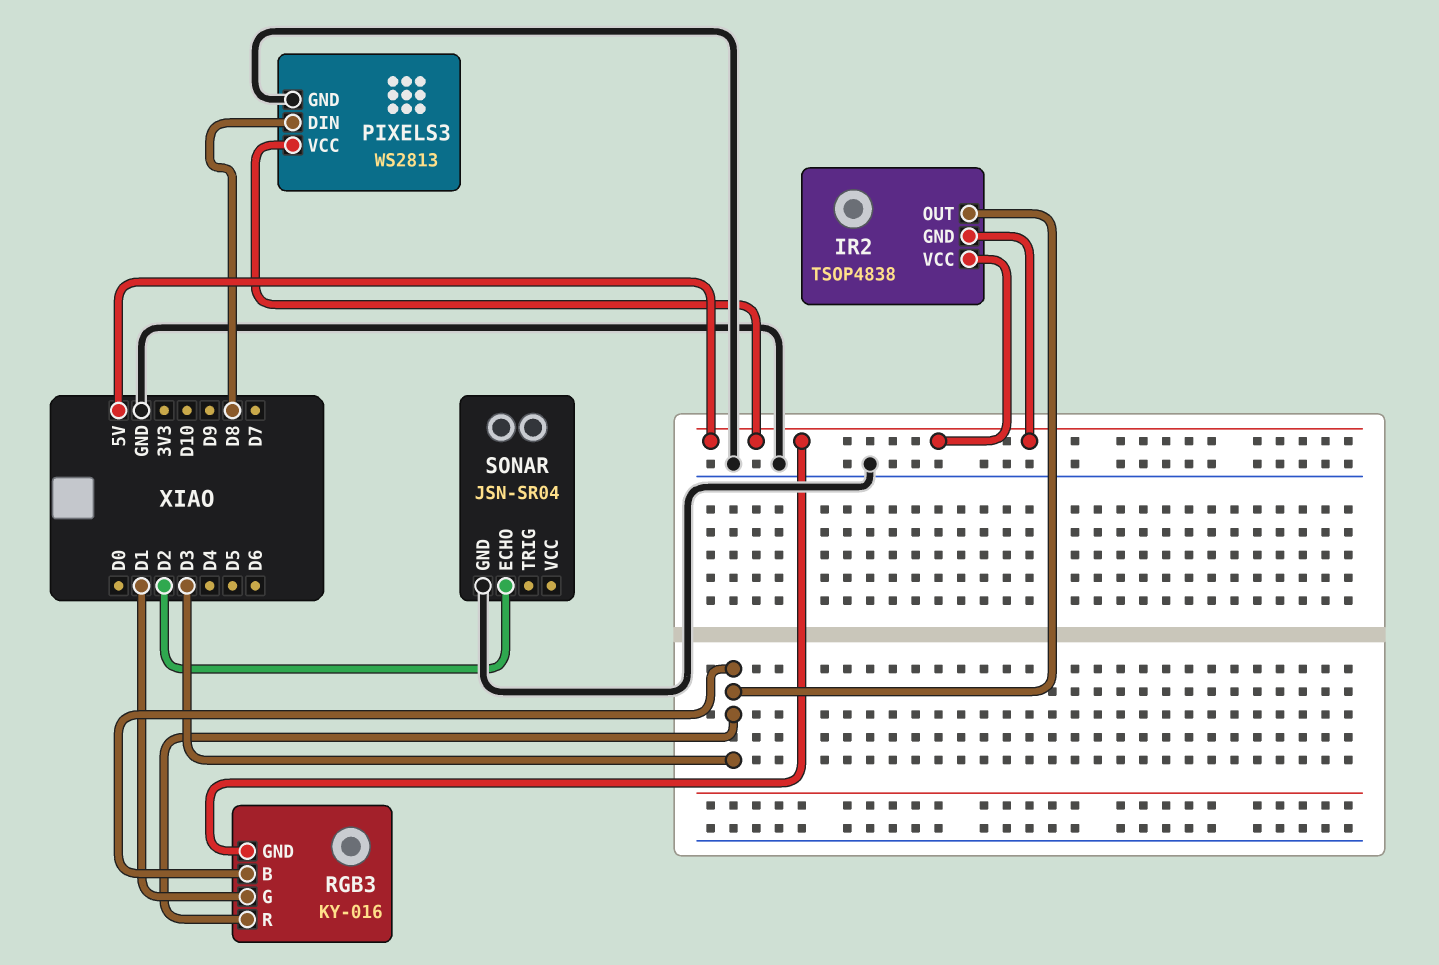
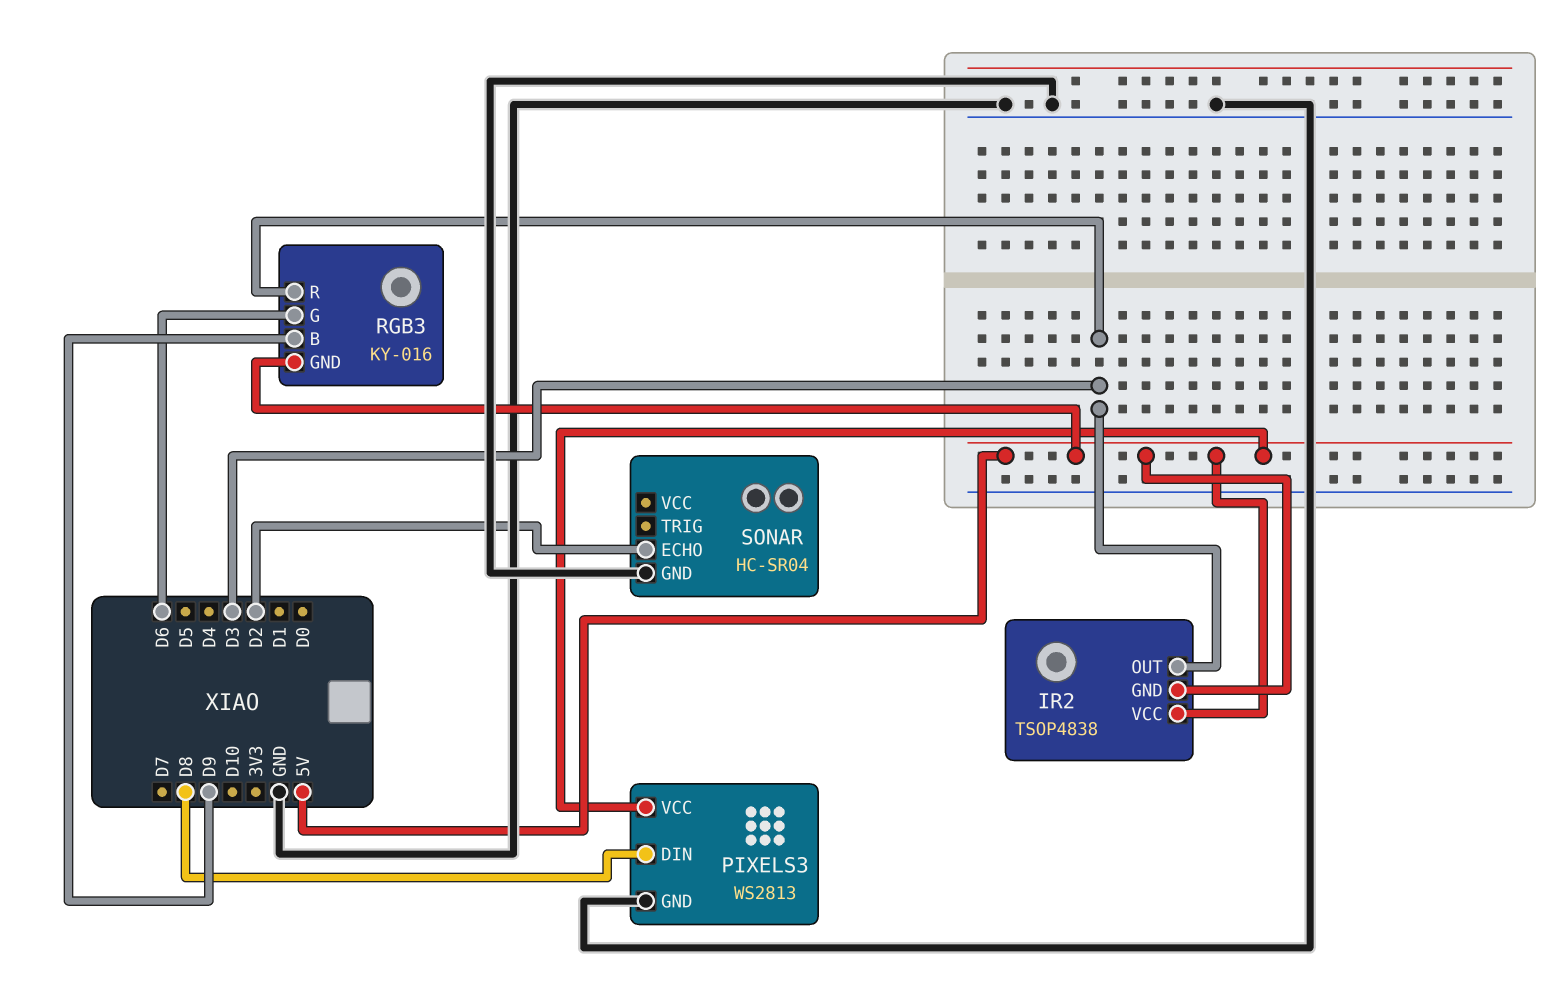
RGB3 pin B: D3 -> D9
RGB3 pin G: D1 -> D6
SONAR: JSN-SR04 -> HC-SR04

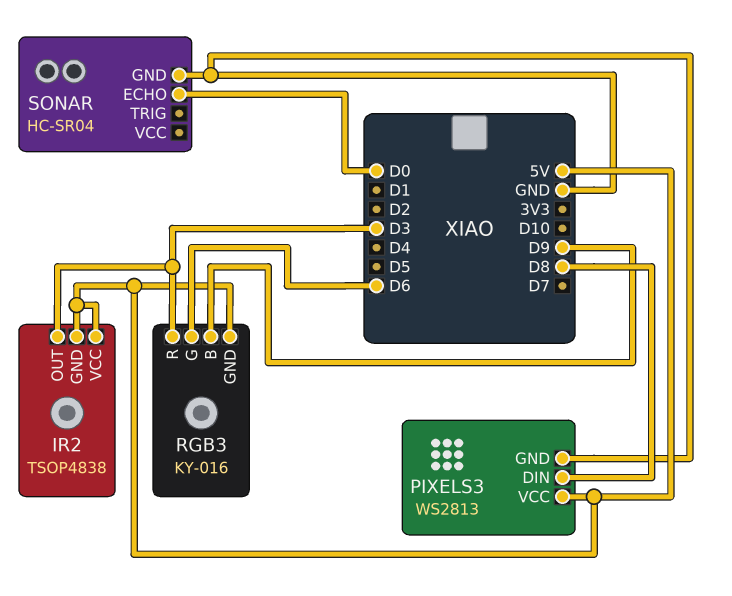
SONAR pin ECHO: D2 -> D0

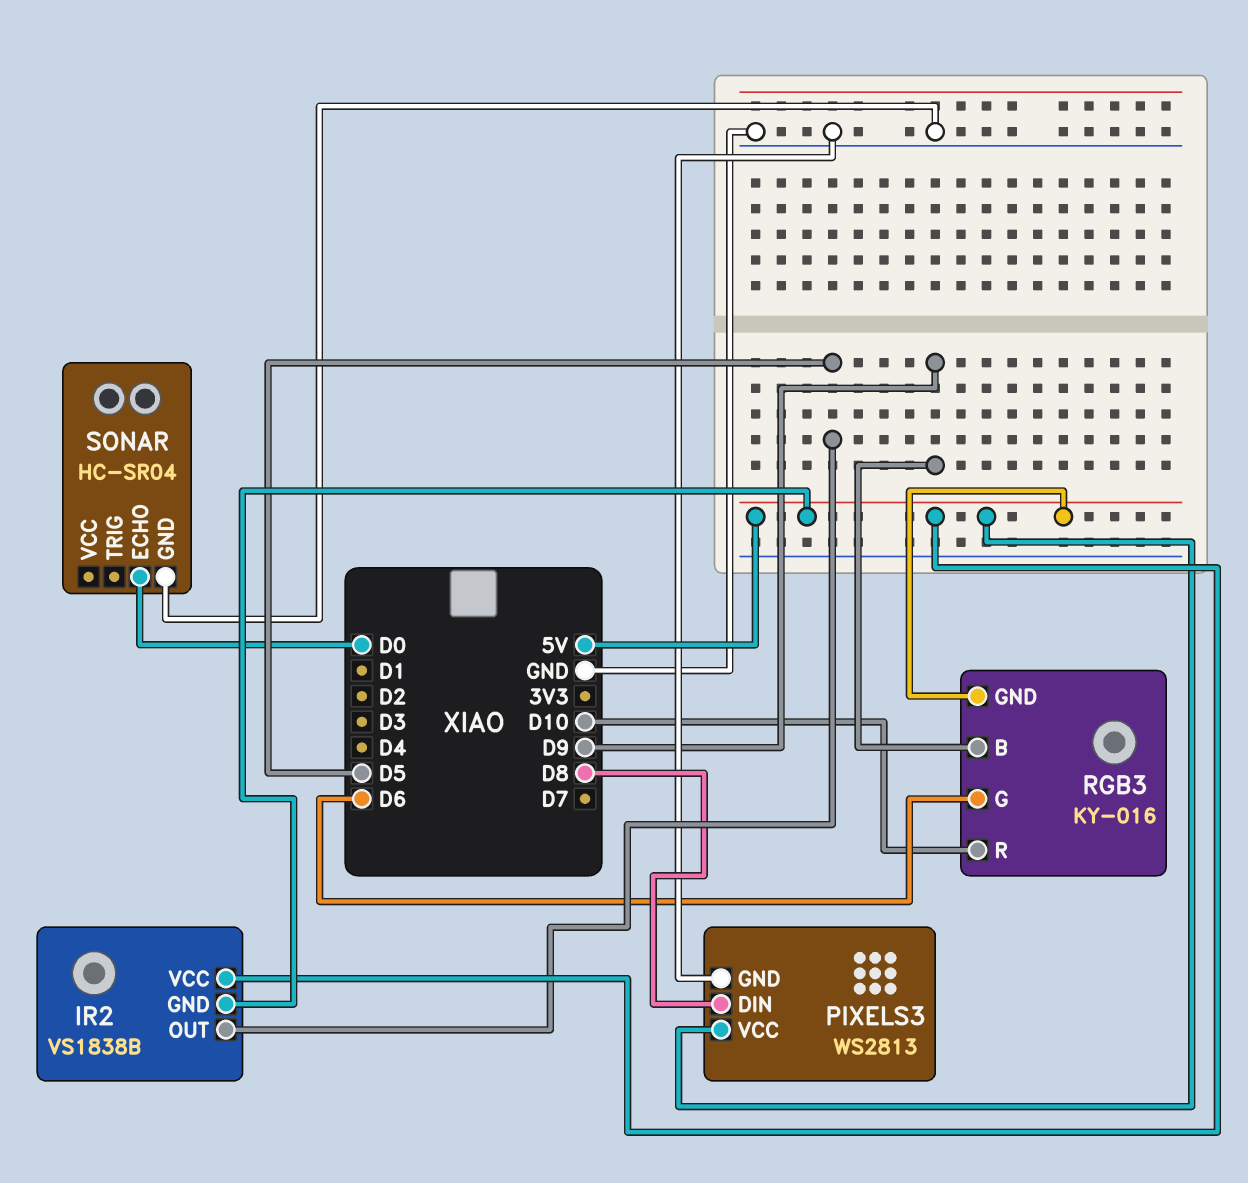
IR2: TSOP4838 -> VS1838B
IR2 pin OUT: D3 -> D5
RGB3 pin R: D3 -> D10

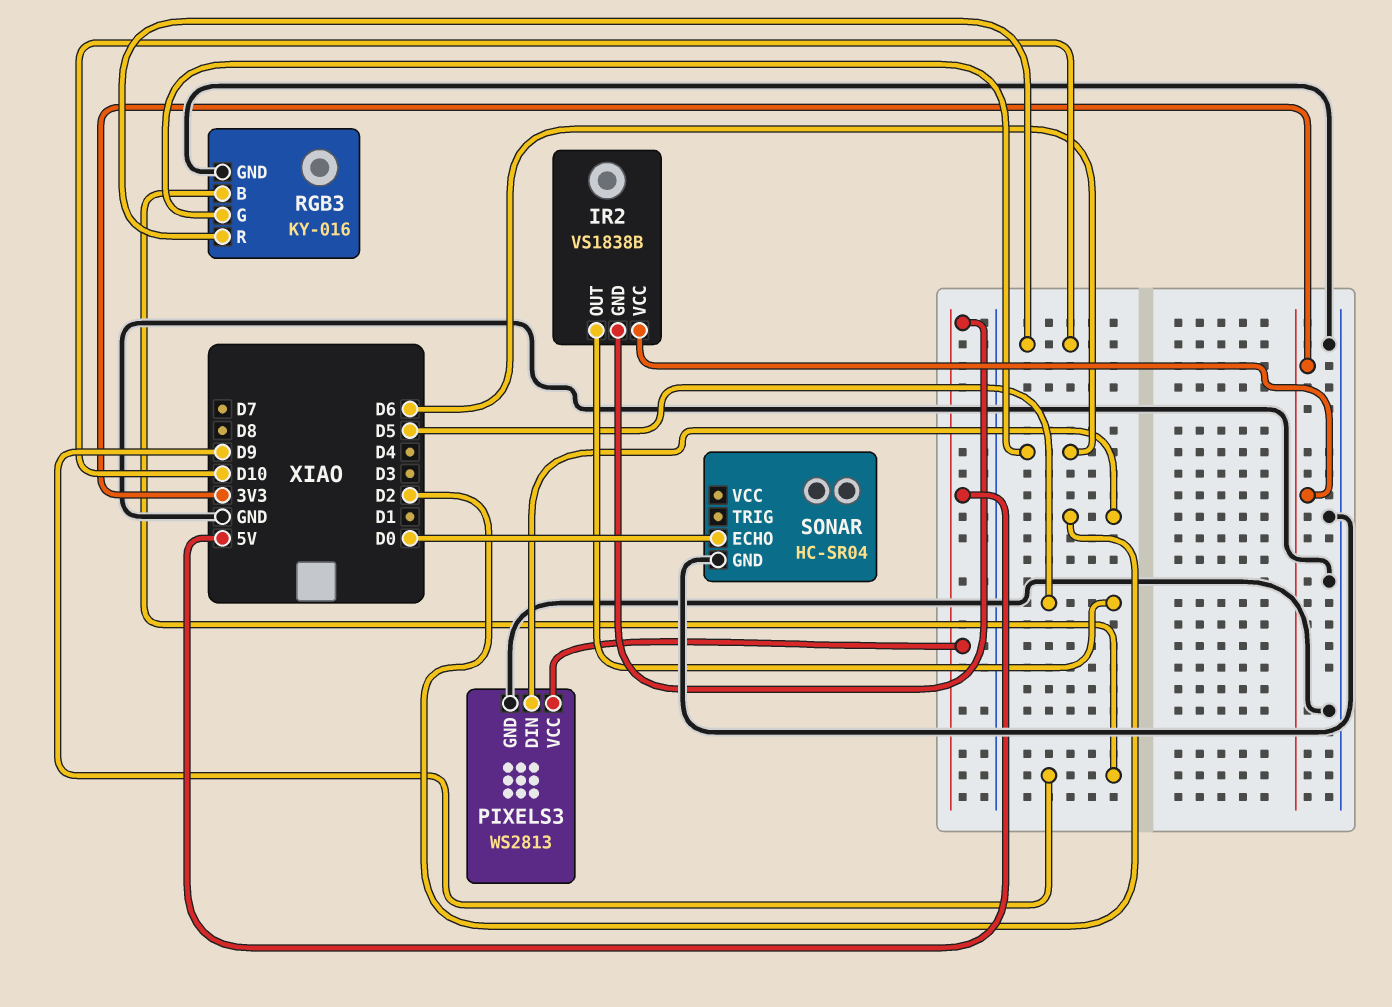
IR2 pin VCC: 5V -> 3V3
PIXELS3 pin DIN: D8 -> D2
RGB3 pin GND: 5V -> GND

